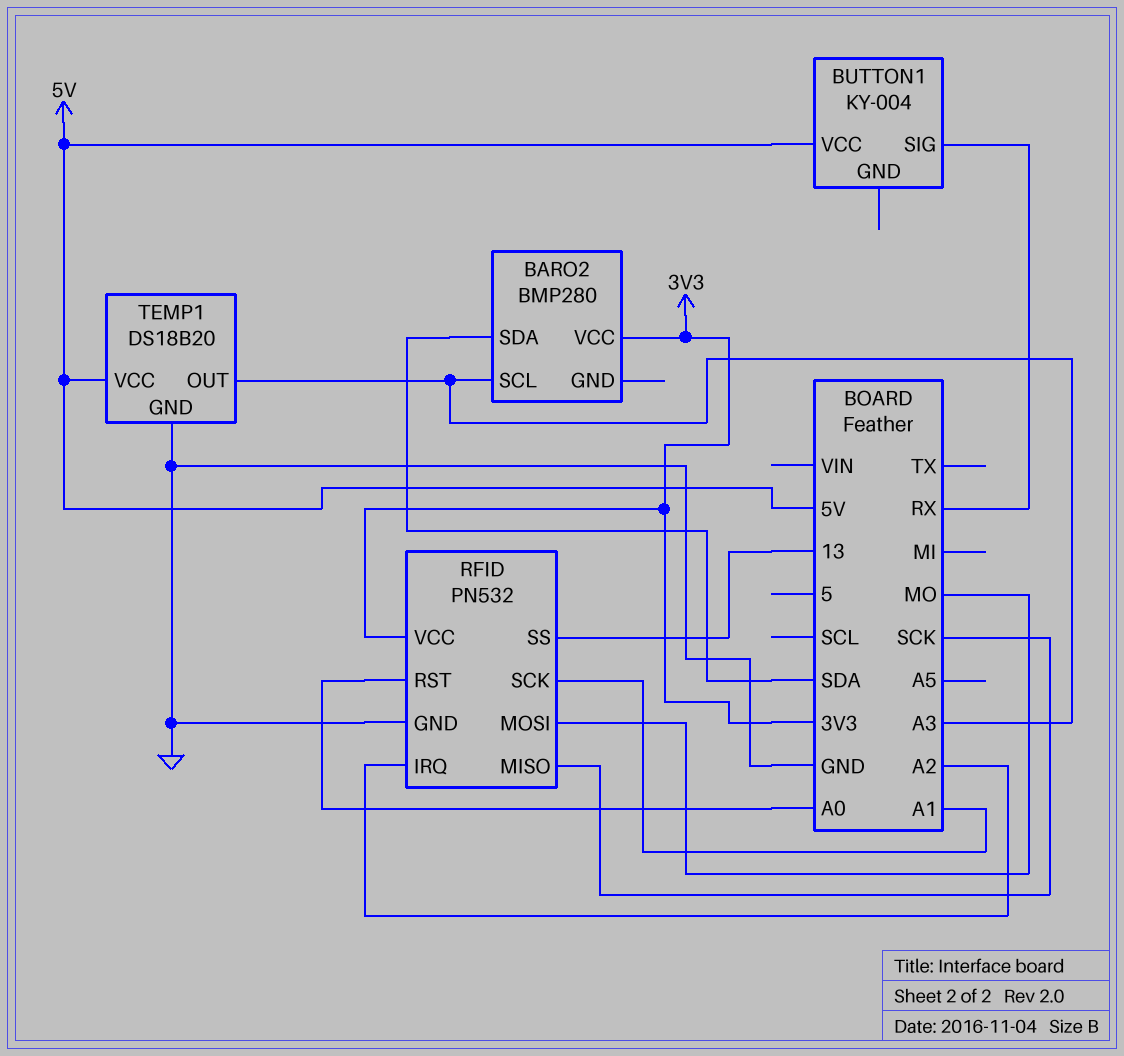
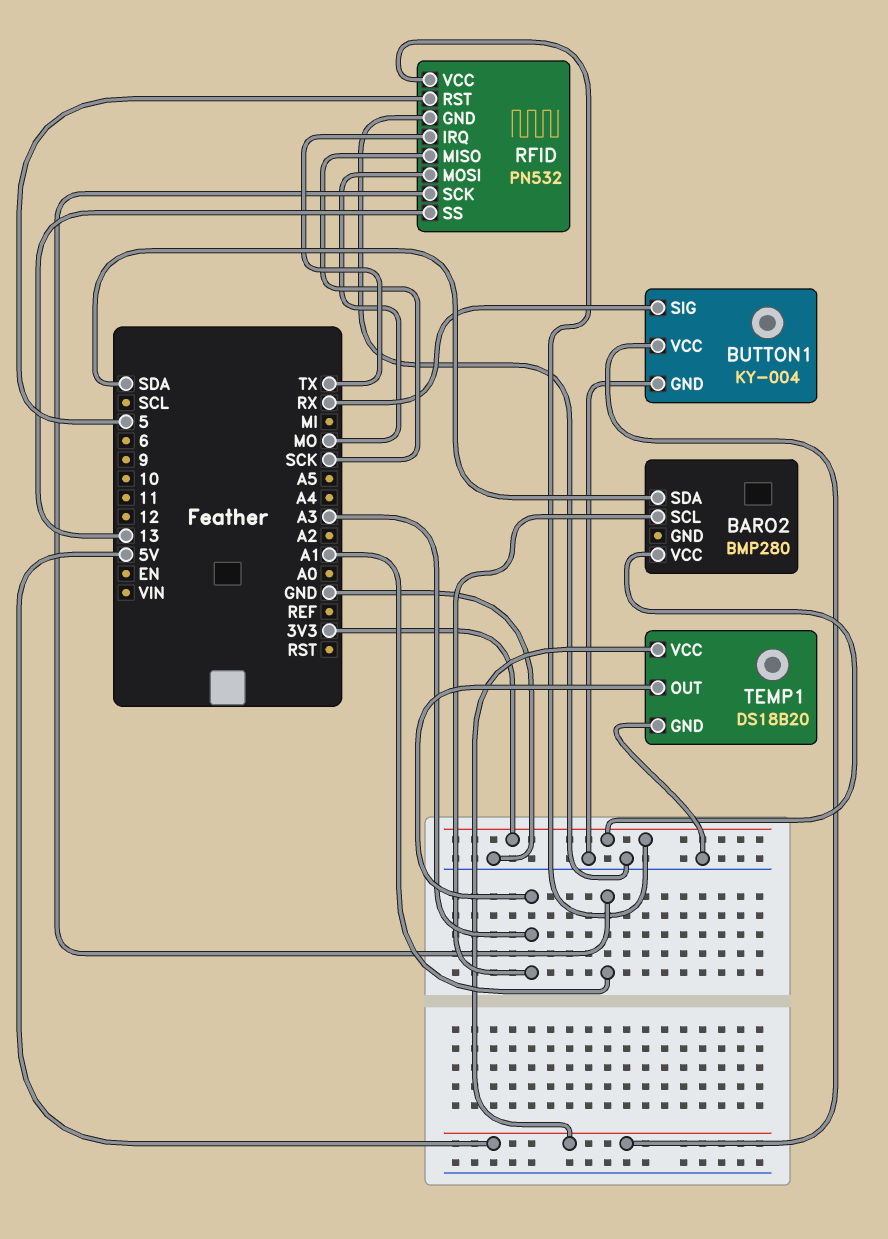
BUTTON1 pin GND: none -> GND
RFID pin IRQ: A2 -> TX
RFID pin RST: A0 -> 5

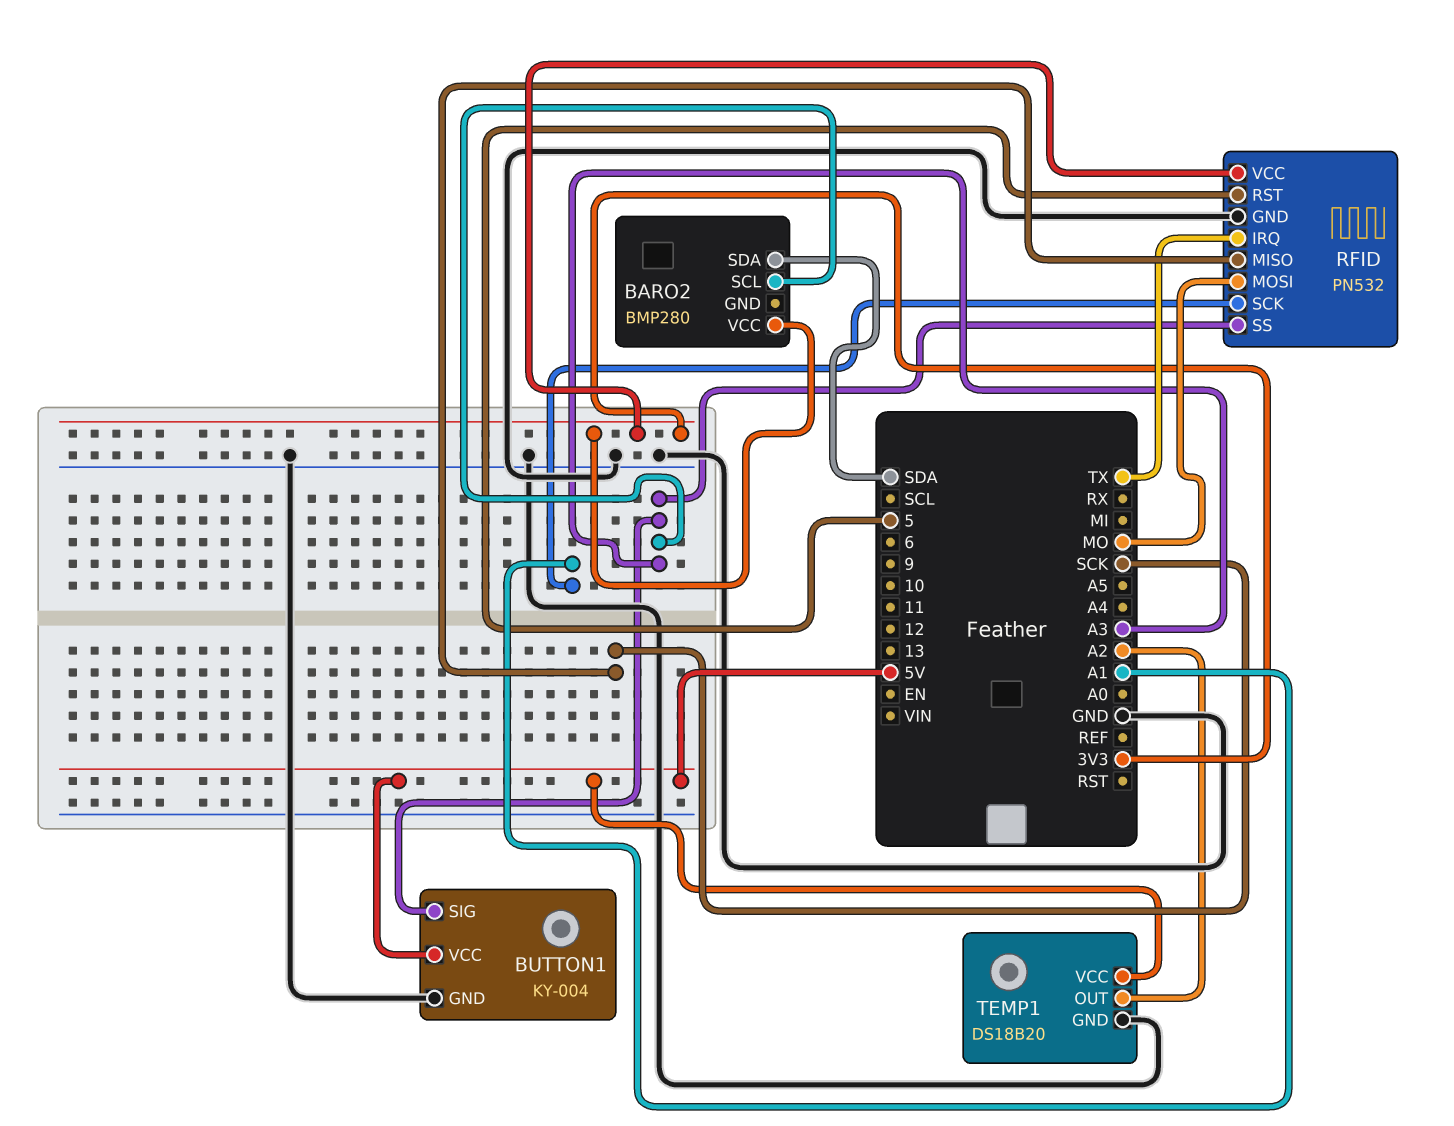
BUTTON1 pin SIG: RX -> A3
RFID pin SS: 13 -> A3
TEMP1 pin OUT: A3 -> A2

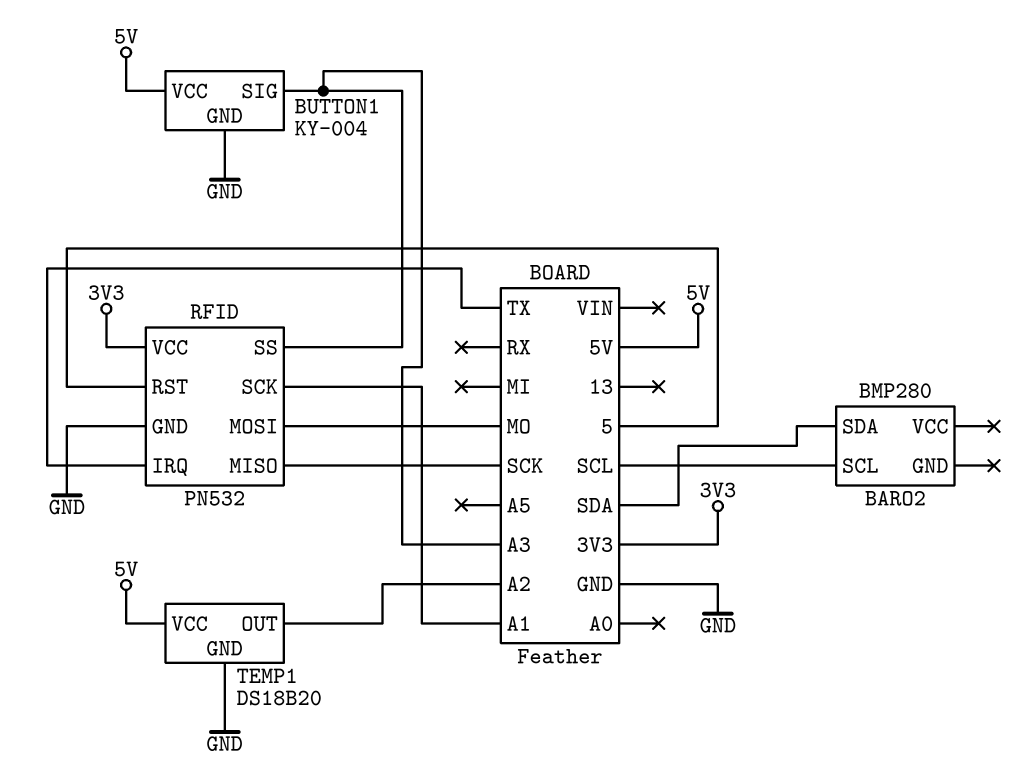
BARO2 pin SCL: A3 -> SCL
BARO2 pin VCC: 3V3 -> none

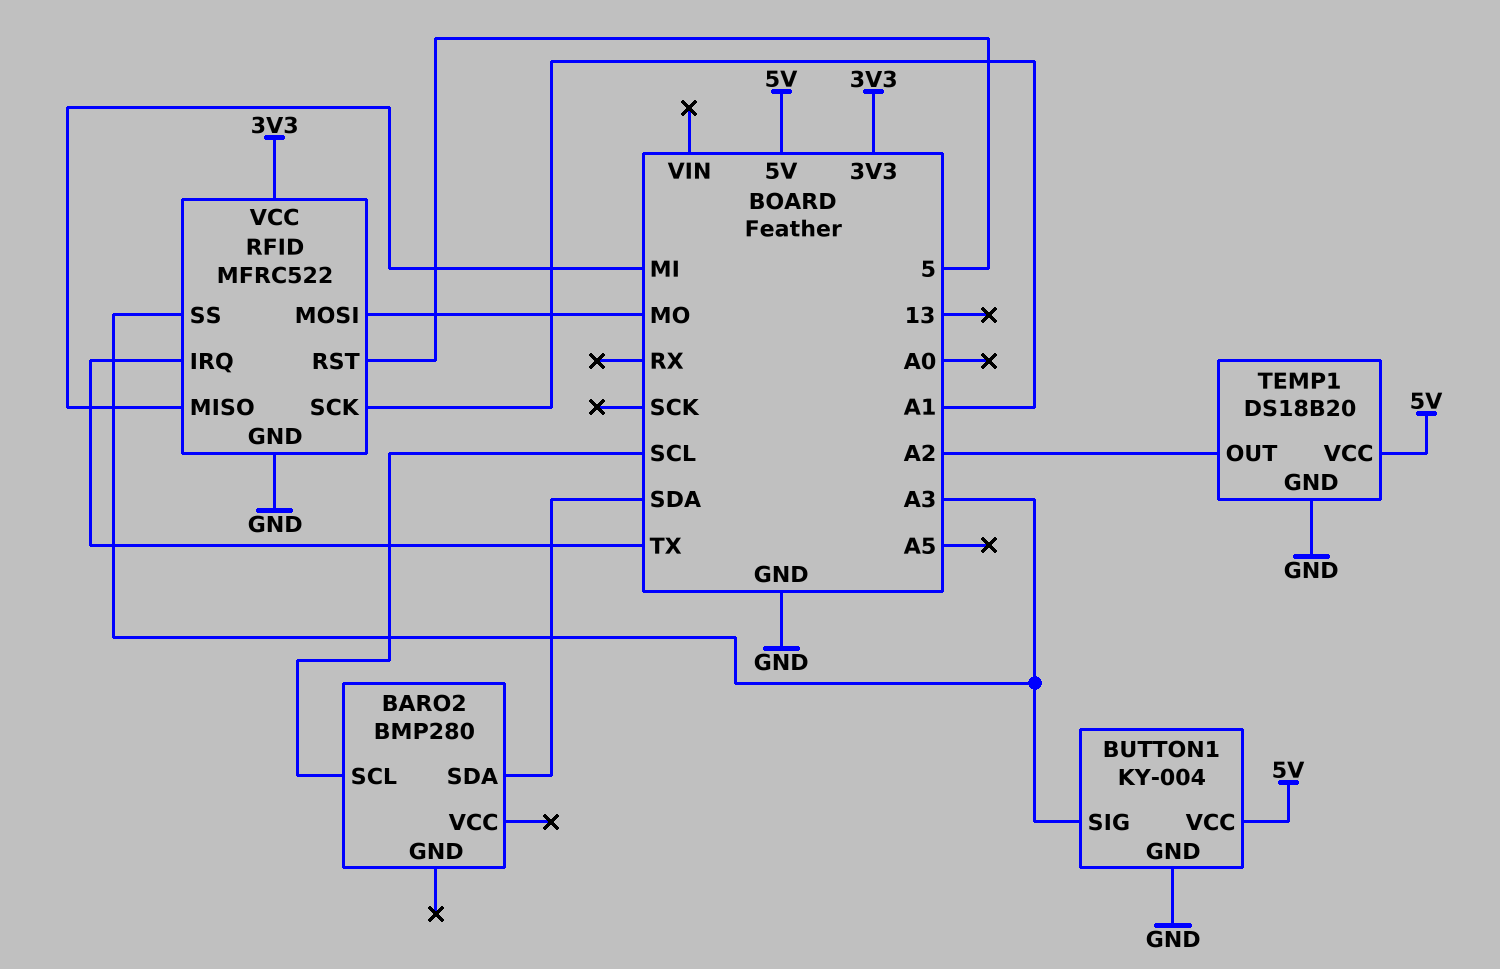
RFID: PN532 -> MFRC522
RFID pin MISO: SCK -> MI

